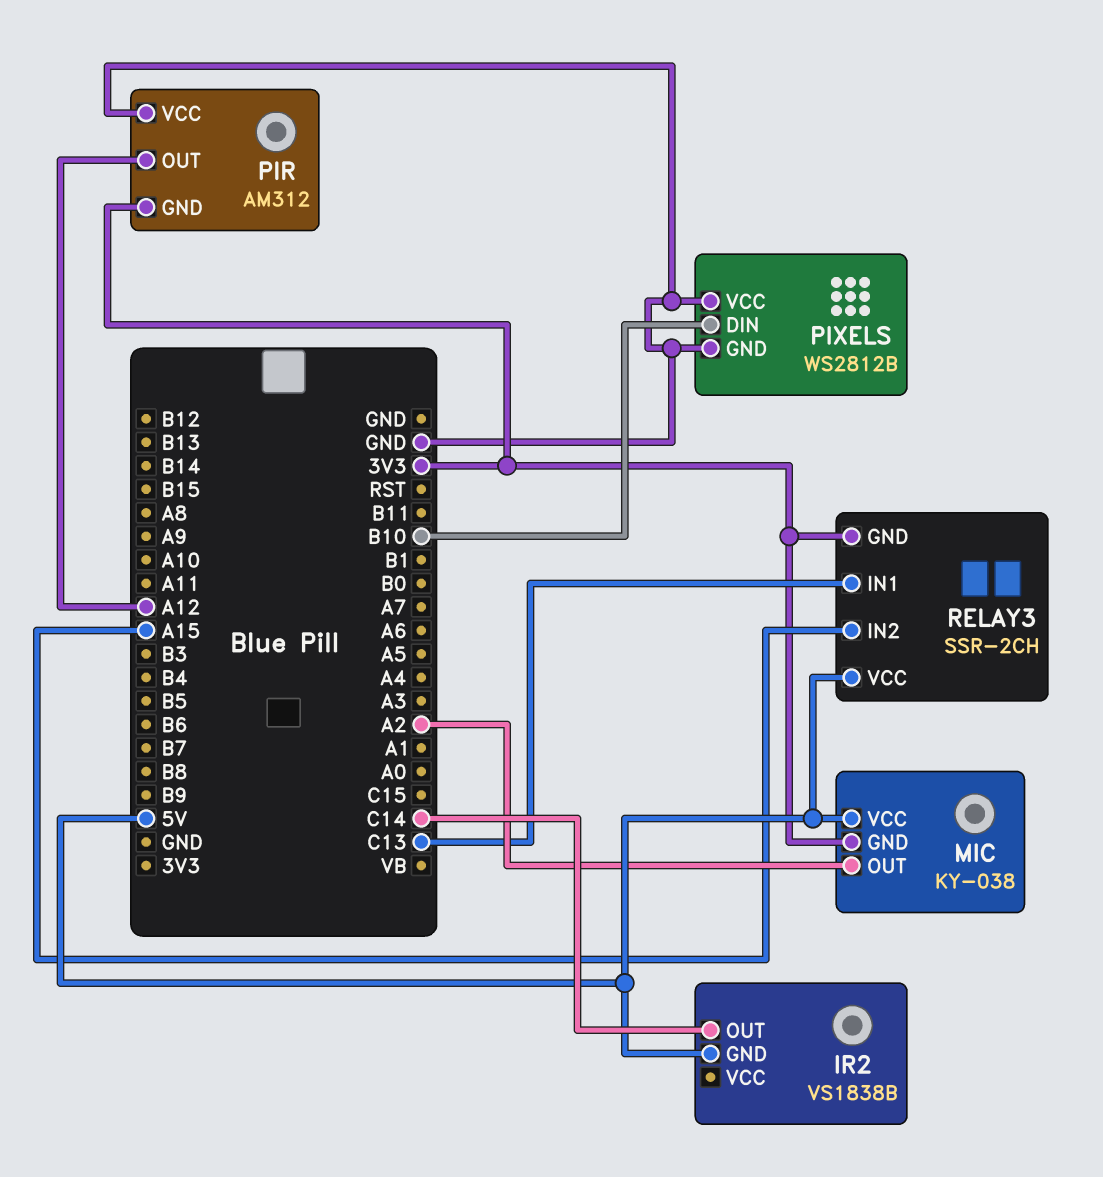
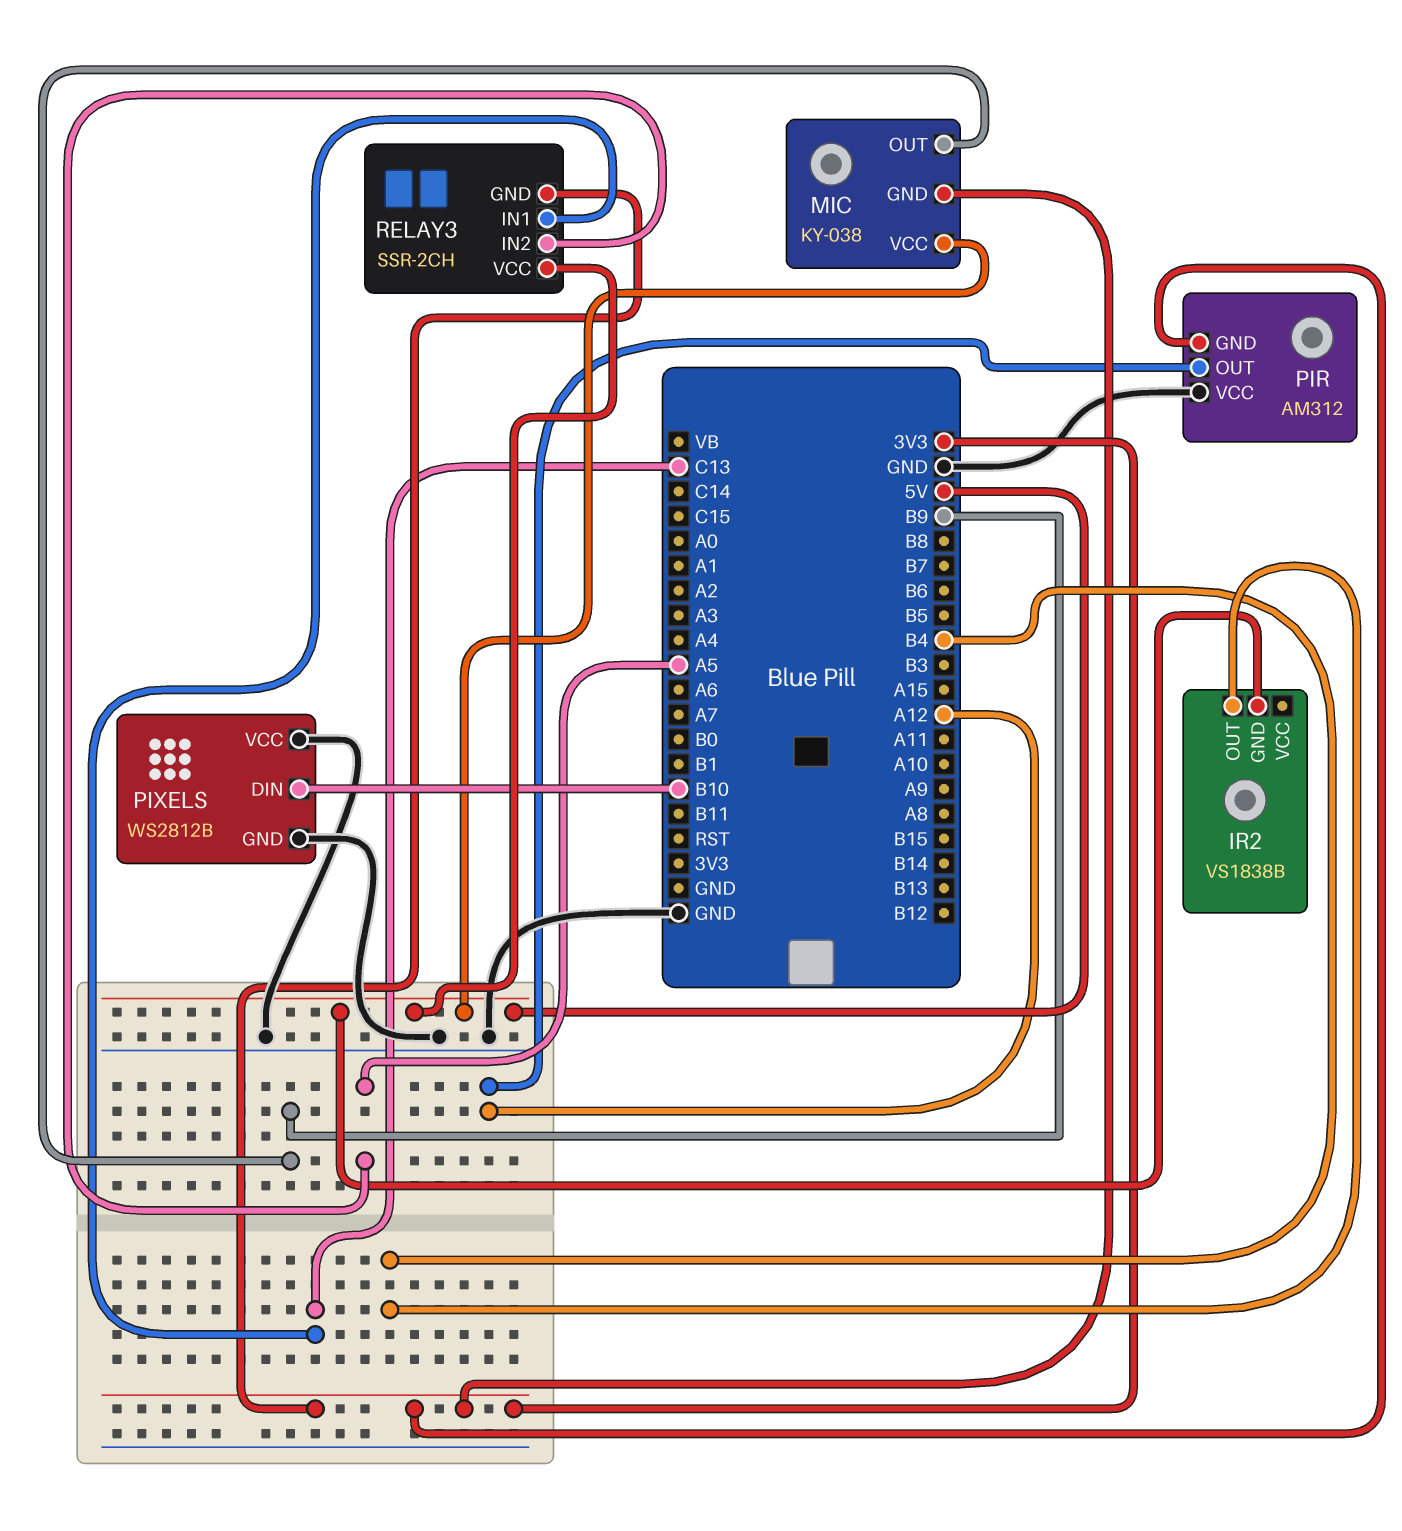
IR2 pin OUT: C14 -> B4
MIC pin OUT: A2 -> B9
RELAY3 pin IN2: A15 -> A5

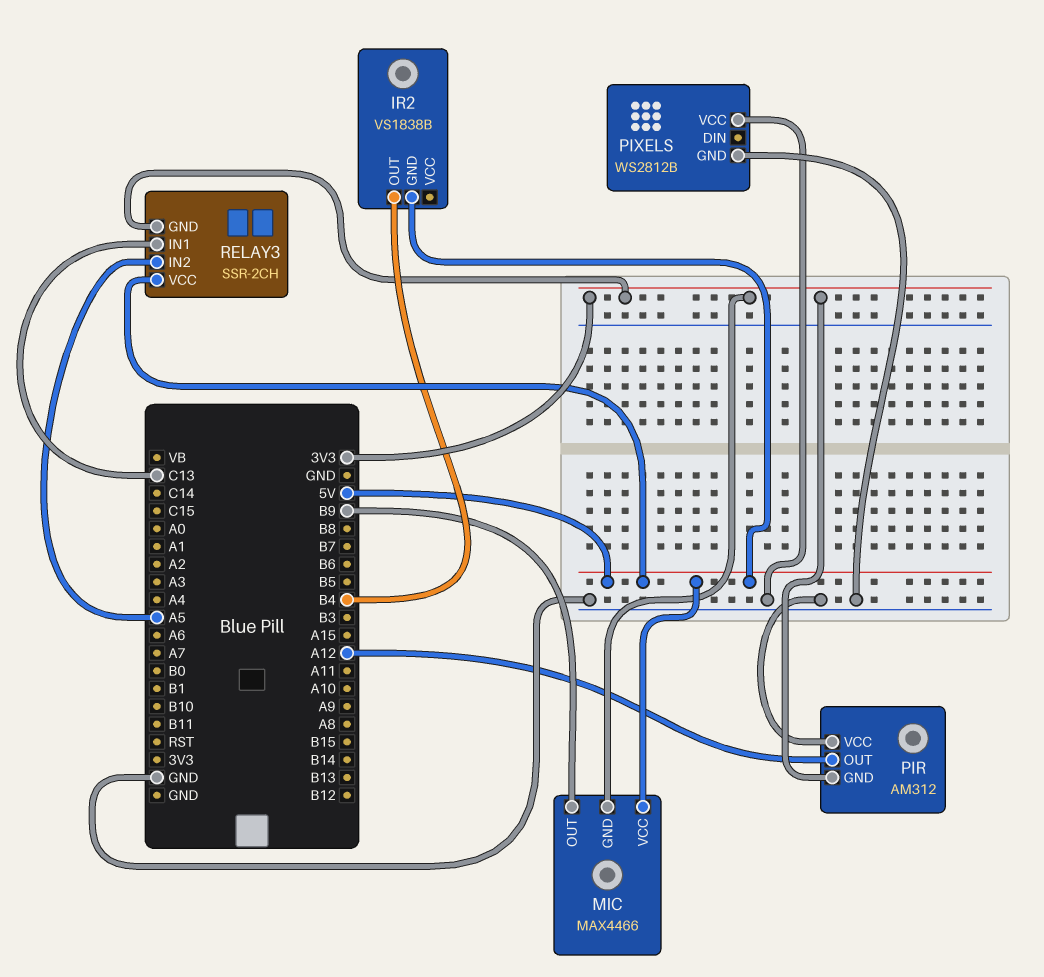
MIC: KY-038 -> MAX4466
PIXELS pin DIN: B10 -> none

